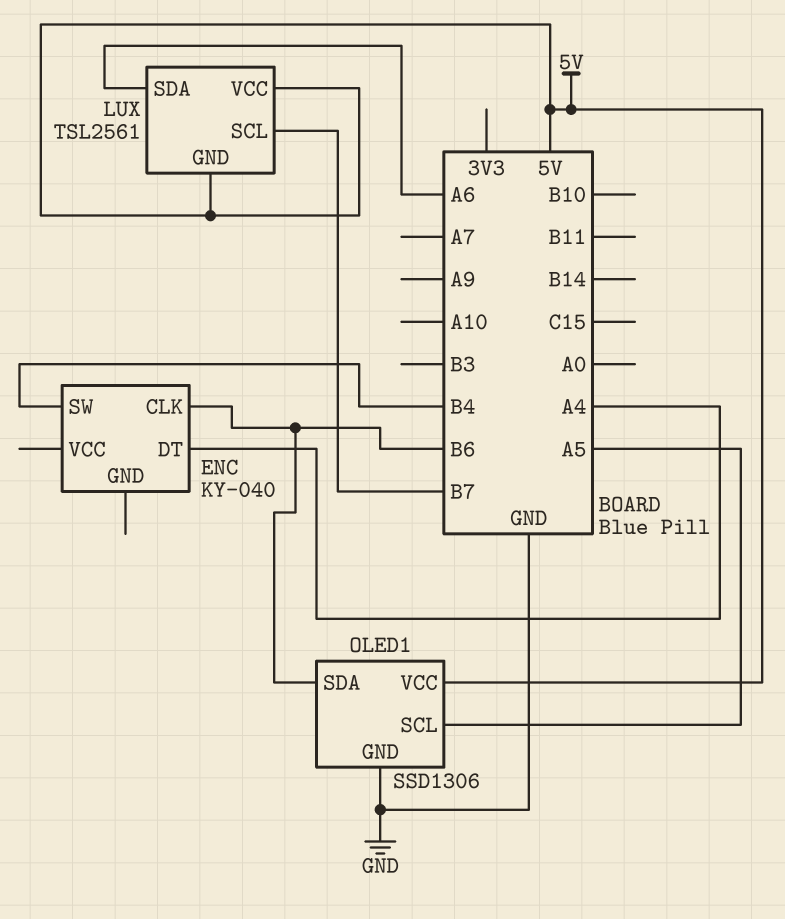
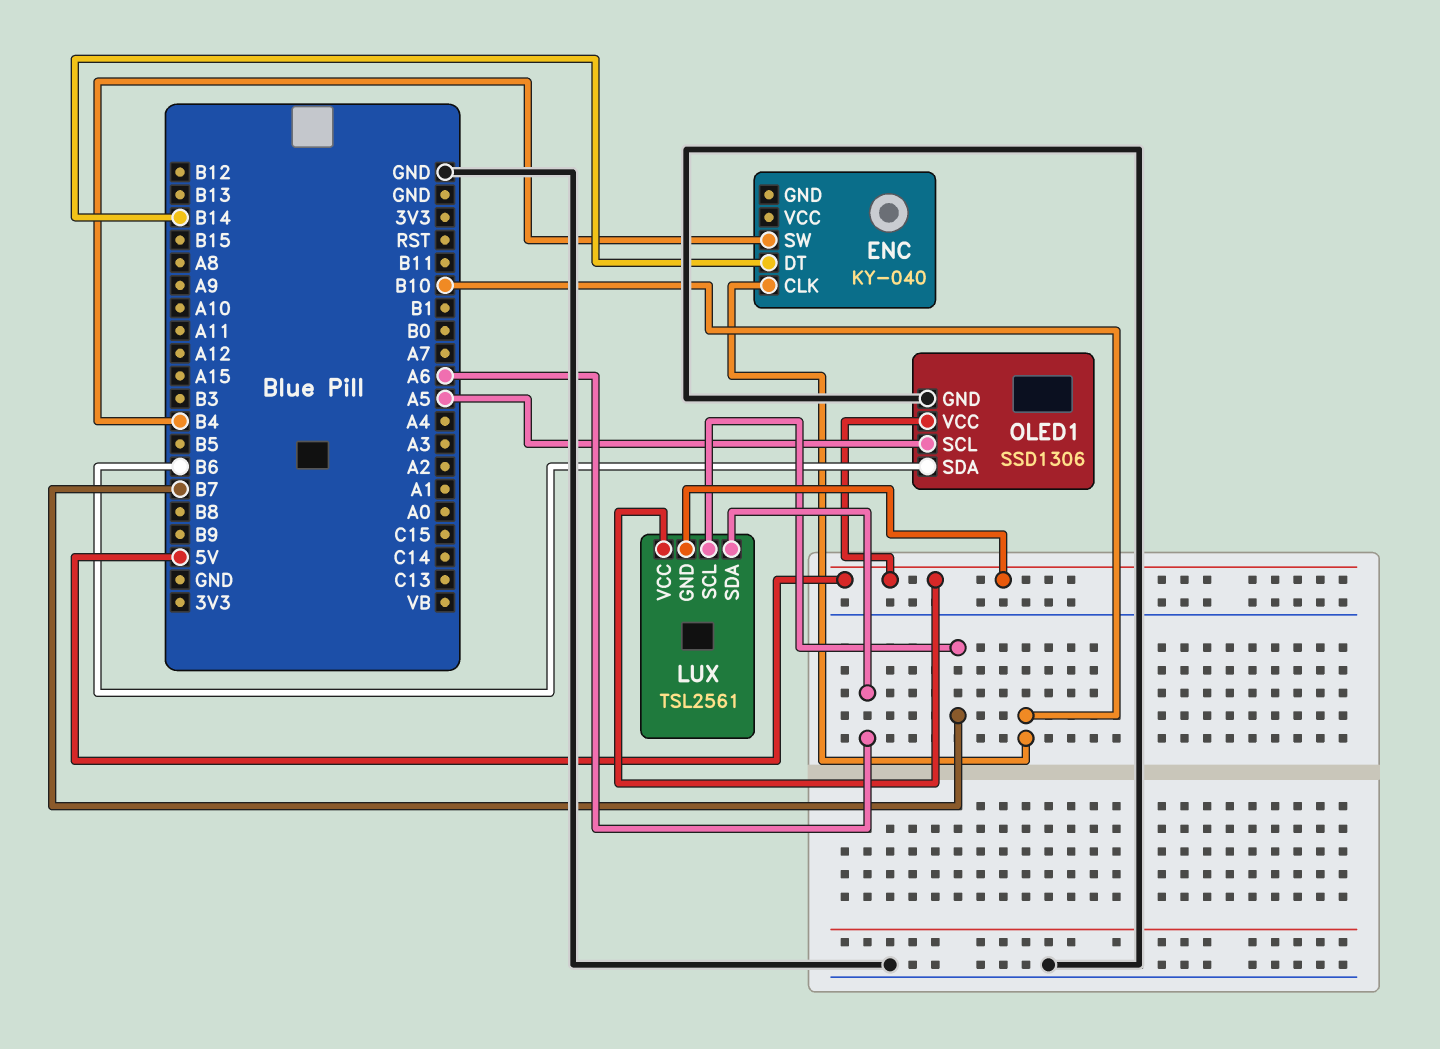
ENC pin CLK: B6 -> B10
ENC pin DT: A4 -> B14

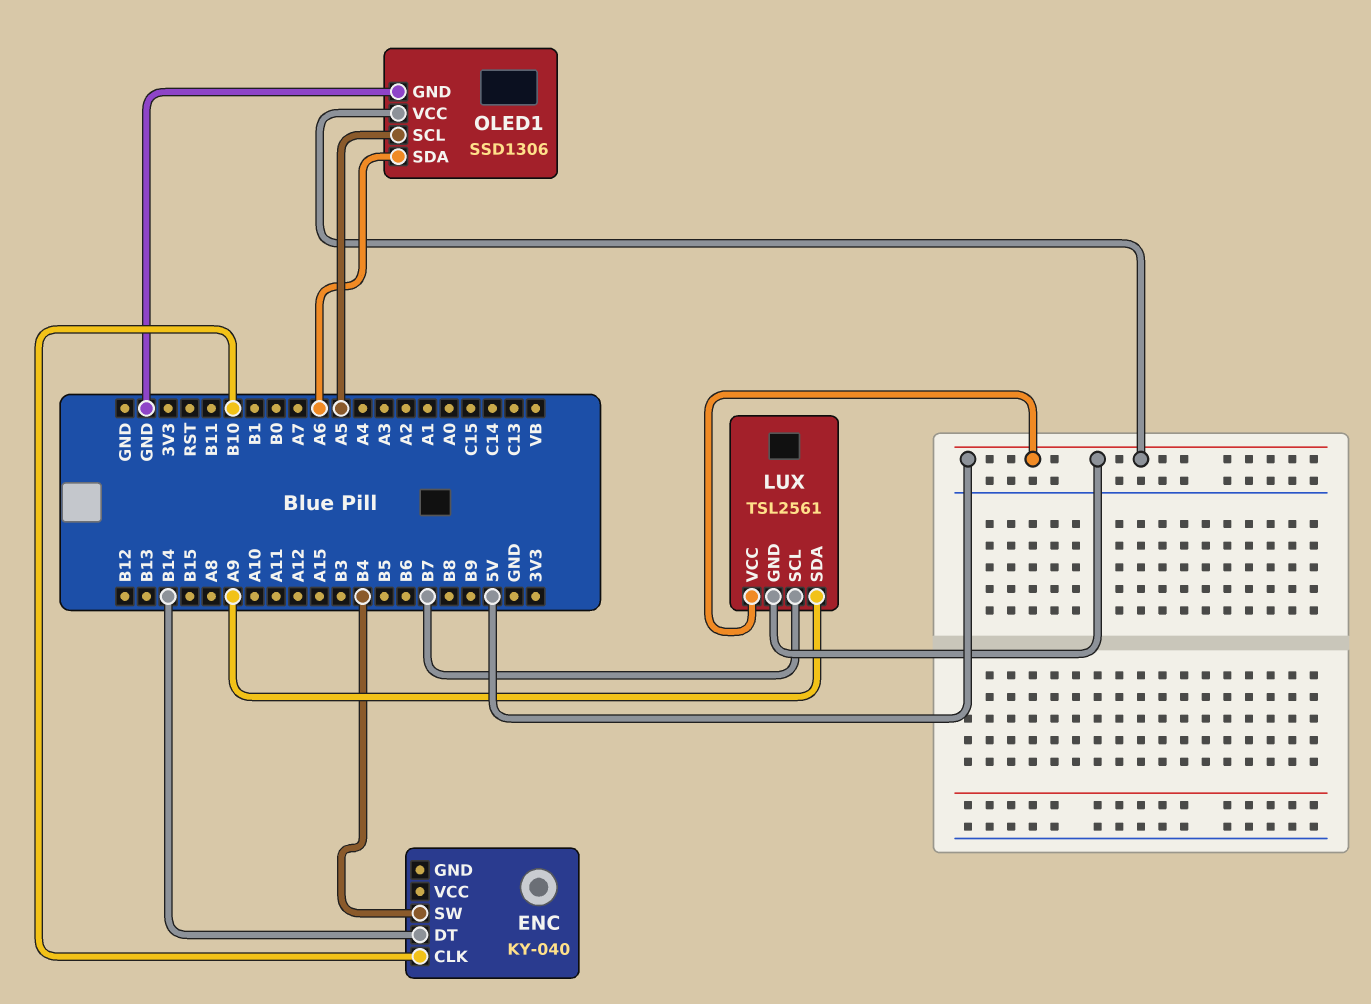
LUX pin SDA: A6 -> A9
OLED1 pin SDA: B6 -> A6

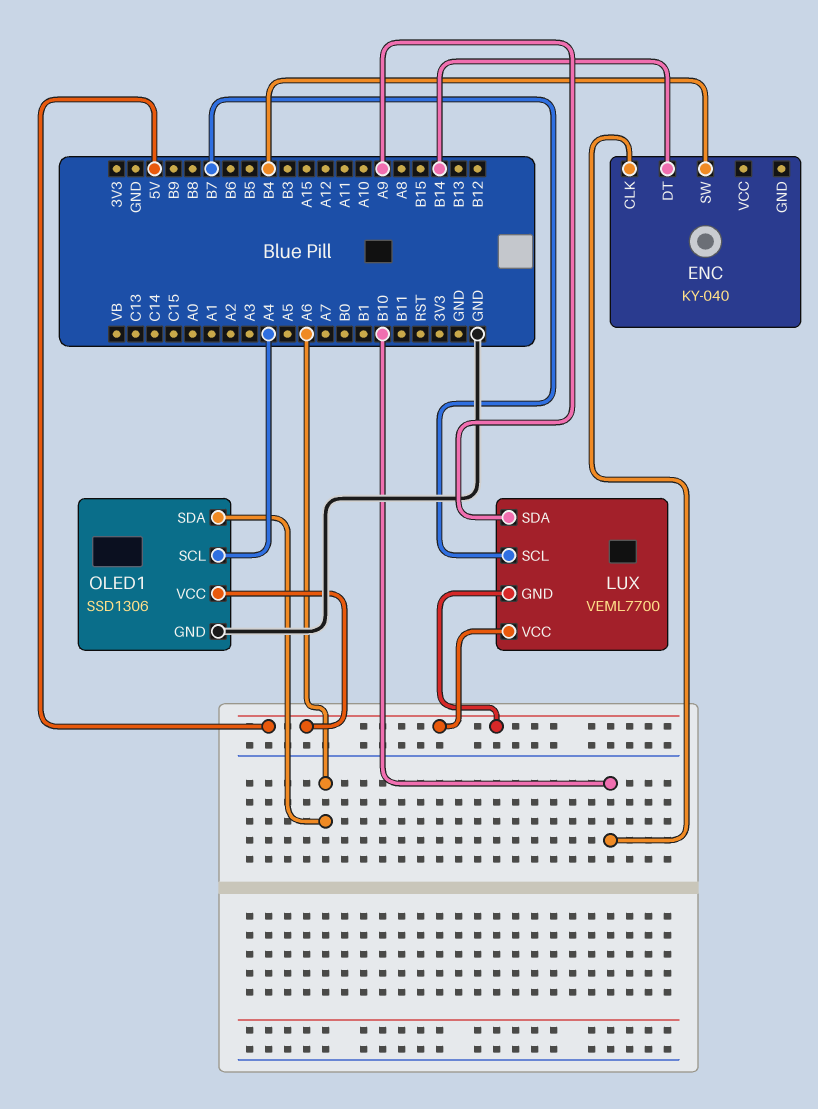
LUX: TSL2561 -> VEML7700
OLED1 pin SCL: A5 -> A4

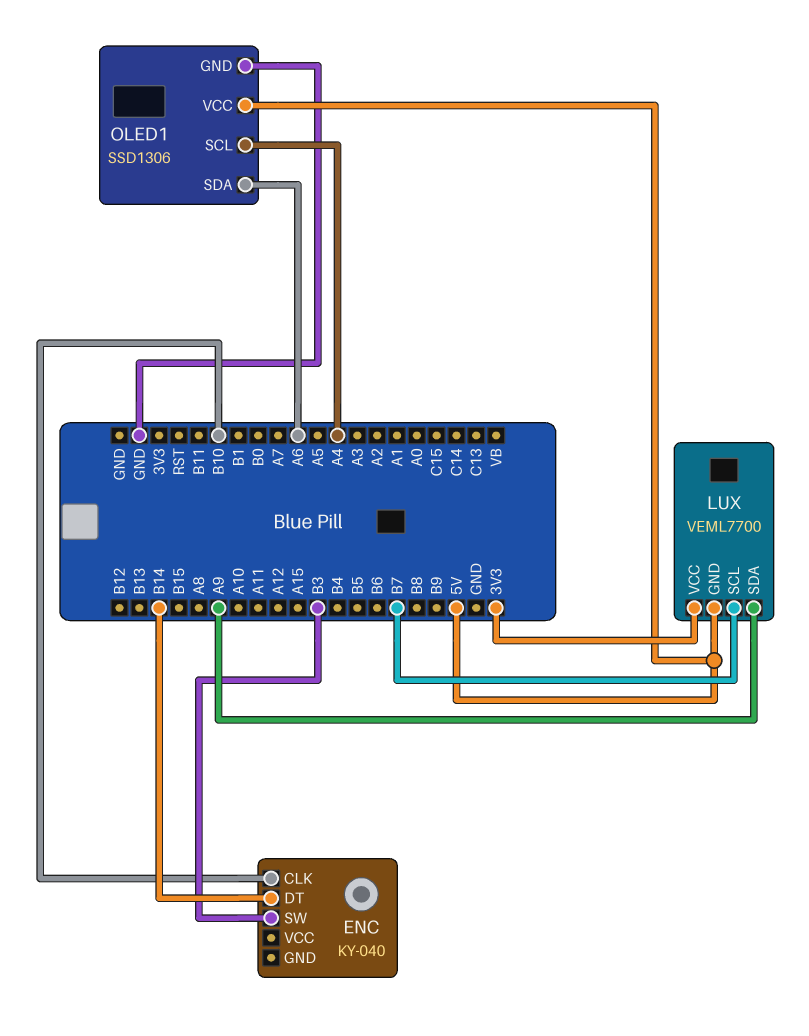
ENC pin SW: B4 -> B3
LUX pin VCC: 5V -> 3V3

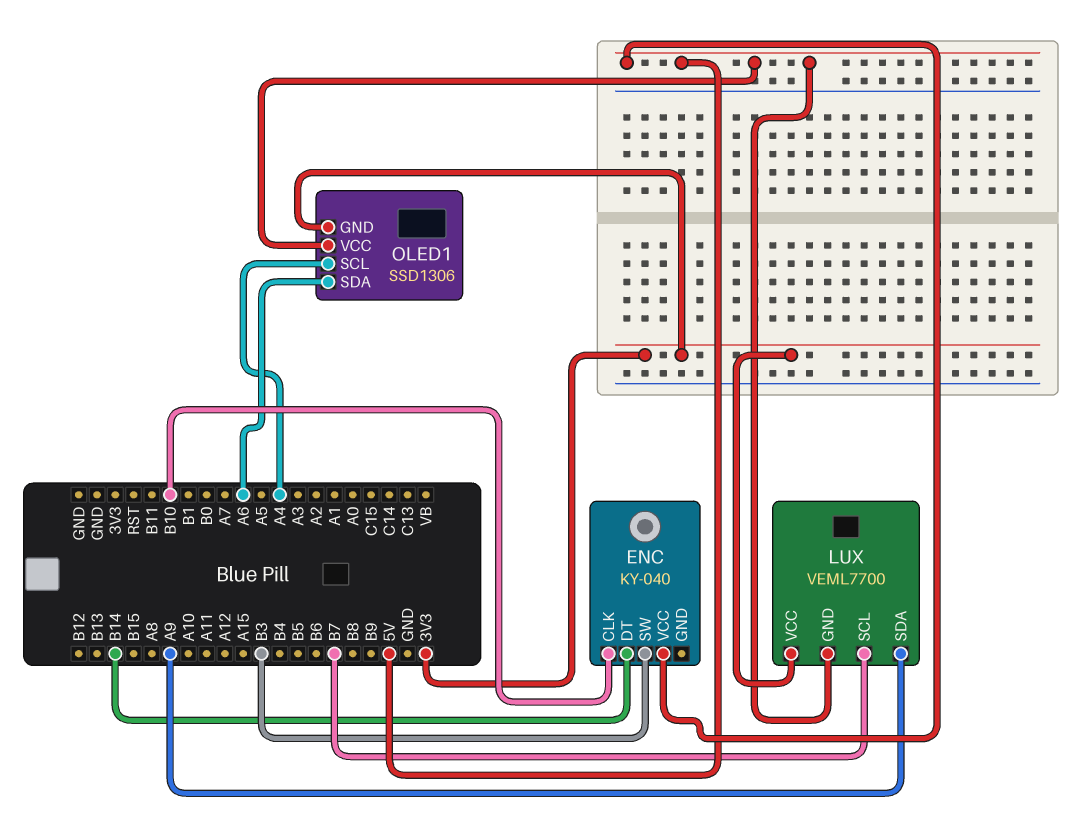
ENC pin VCC: none -> 5V
OLED1 pin GND: GND -> 3V3

